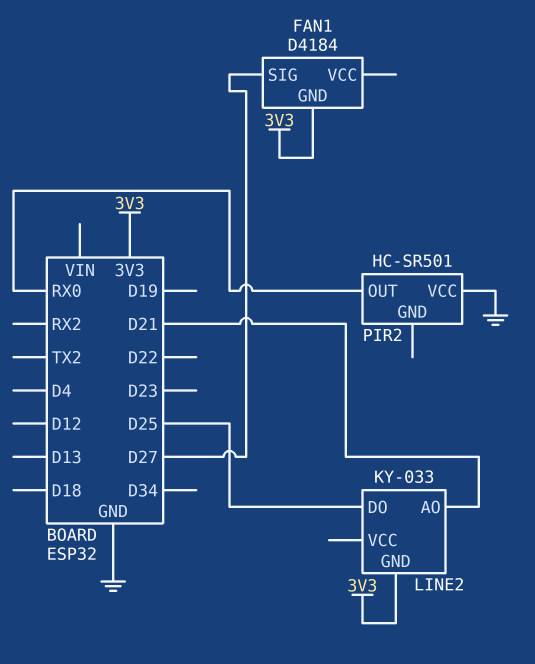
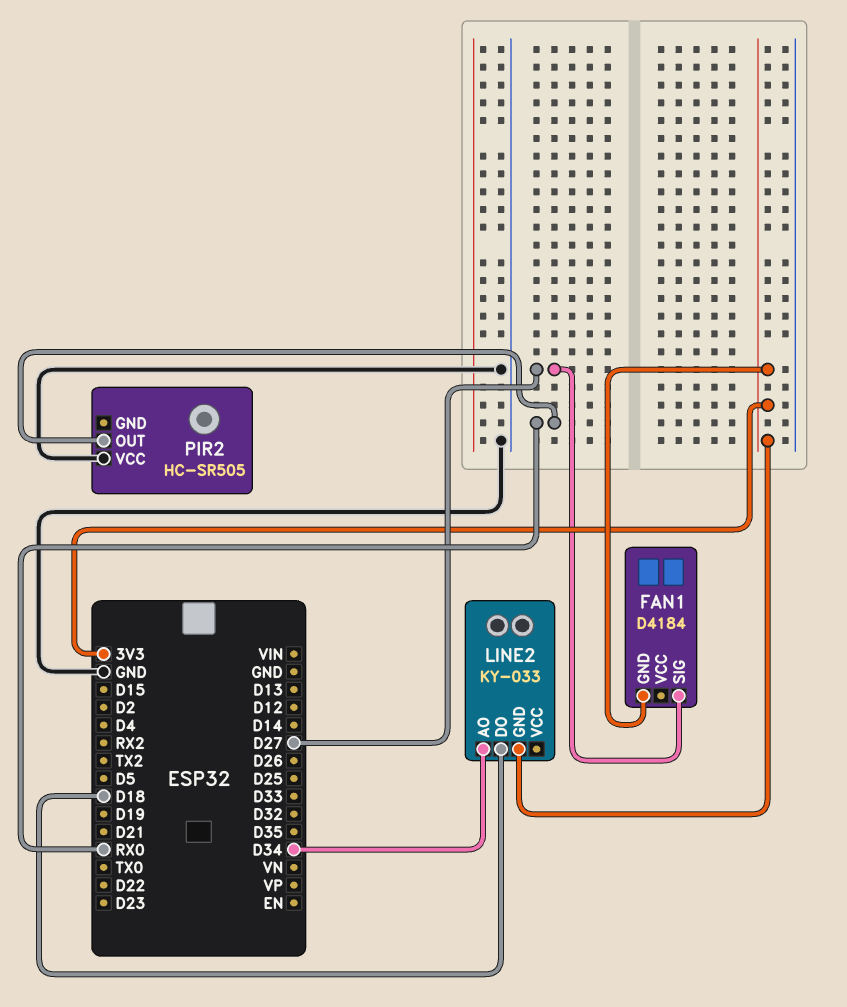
LINE2 pin AO: D21 -> D34
LINE2 pin DO: D25 -> D18
PIR2: HC-SR501 -> HC-SR505

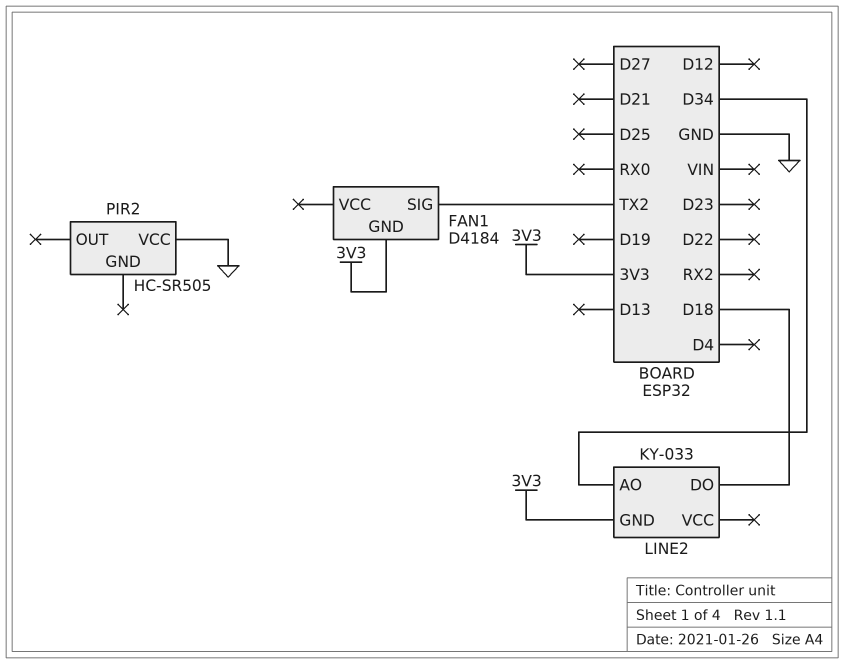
FAN1 pin SIG: D27 -> TX2
PIR2 pin OUT: RX0 -> none

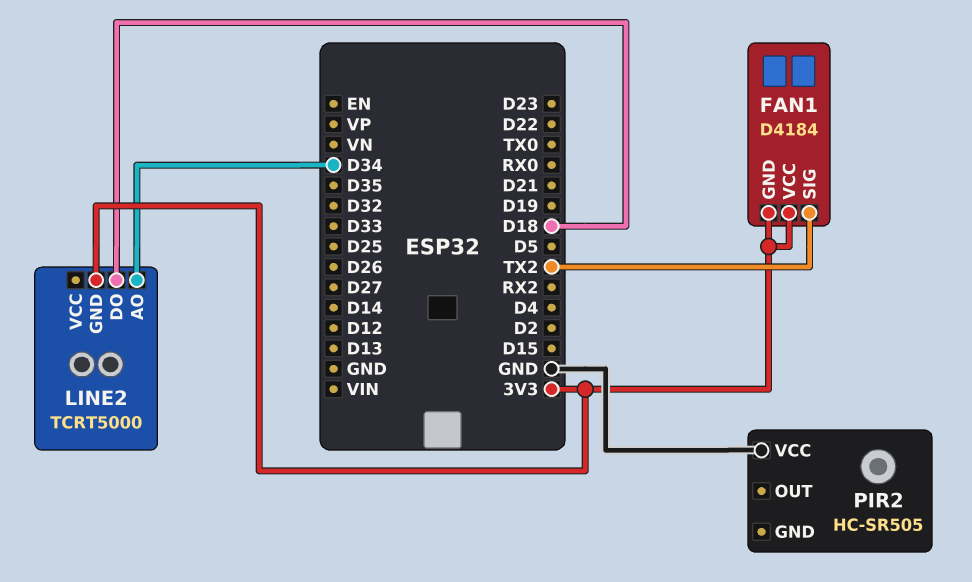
FAN1 pin VCC: none -> 3V3
LINE2: KY-033 -> TCRT5000

